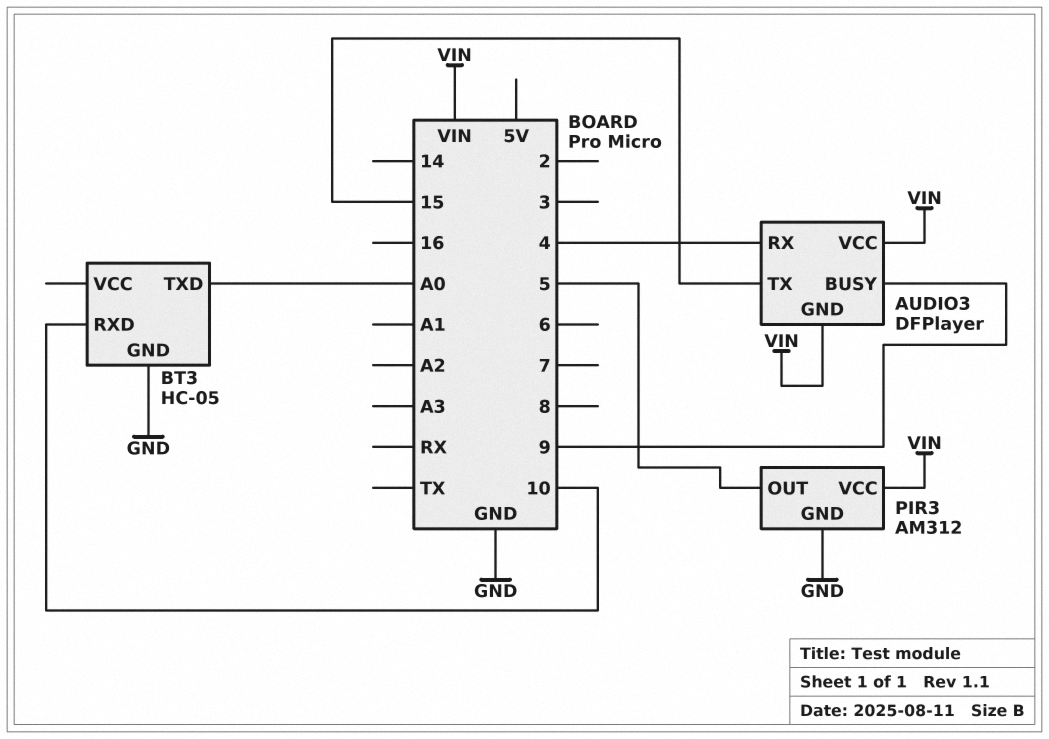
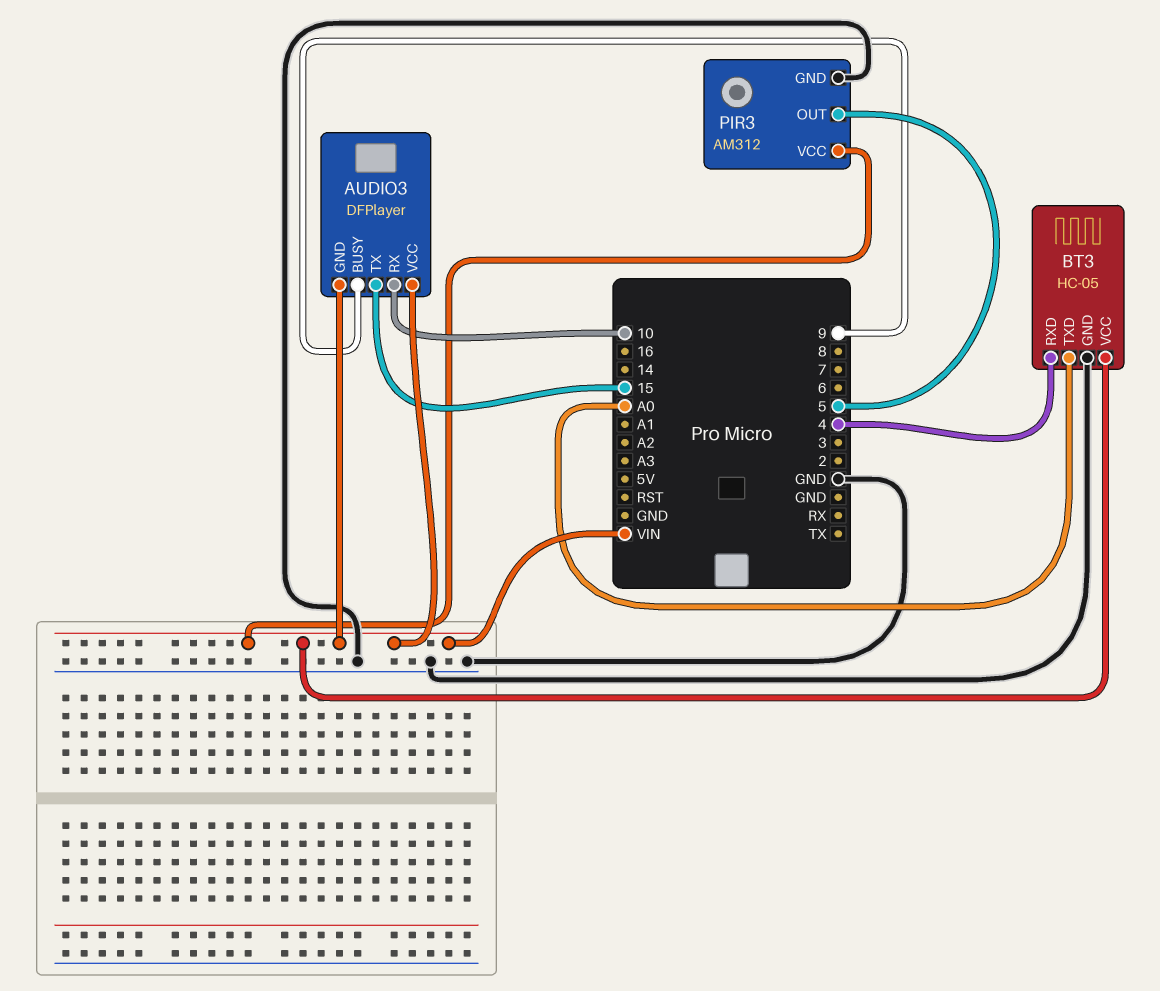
AUDIO3 pin RX: 4 -> 10
BT3 pin RXD: 10 -> 4
BT3 pin VCC: none -> VIN

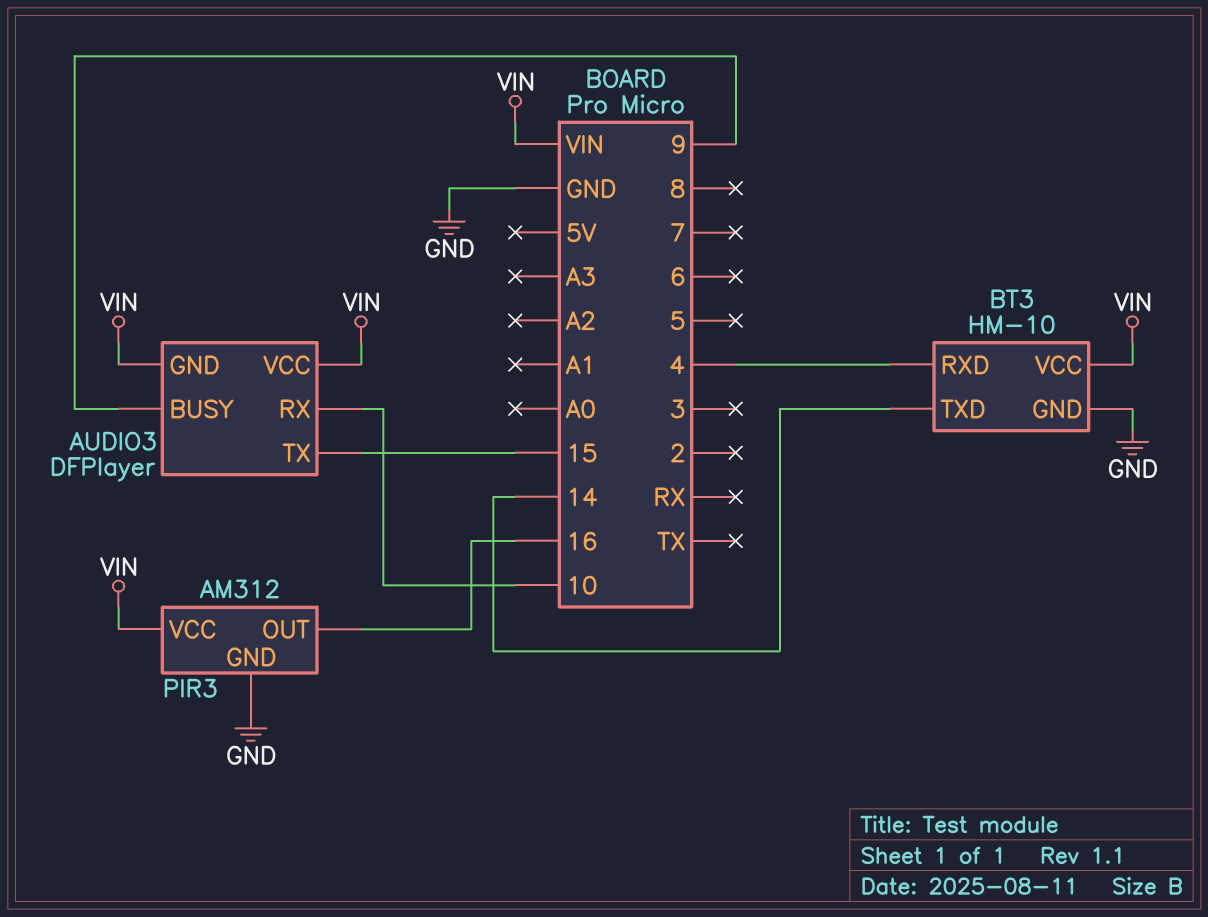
BT3: HC-05 -> HM-10
BT3 pin TXD: A0 -> 14
PIR3 pin OUT: 5 -> 16

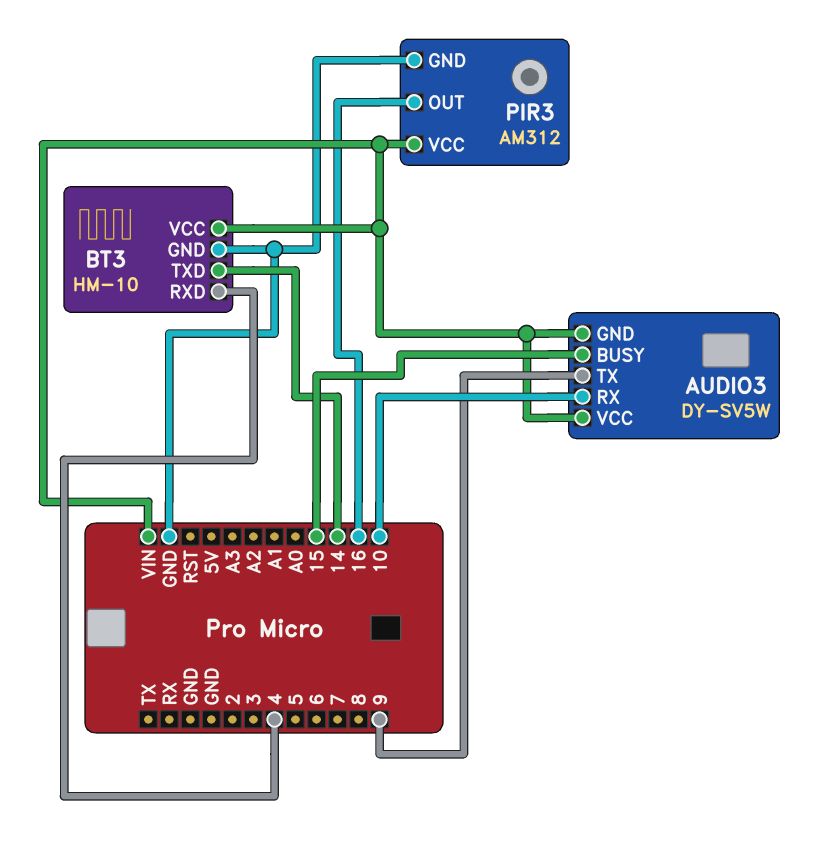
AUDIO3: DFPlayer -> DY-SV5W
AUDIO3 pin BUSY: 9 -> 15
AUDIO3 pin TX: 15 -> 9

